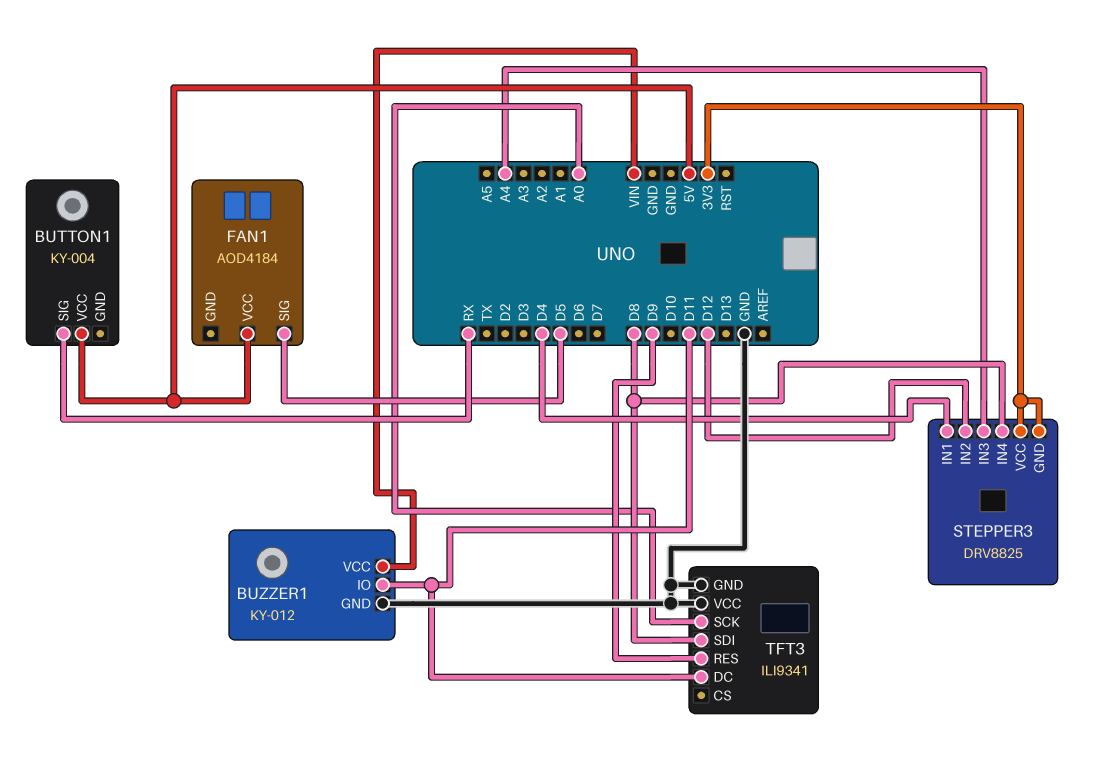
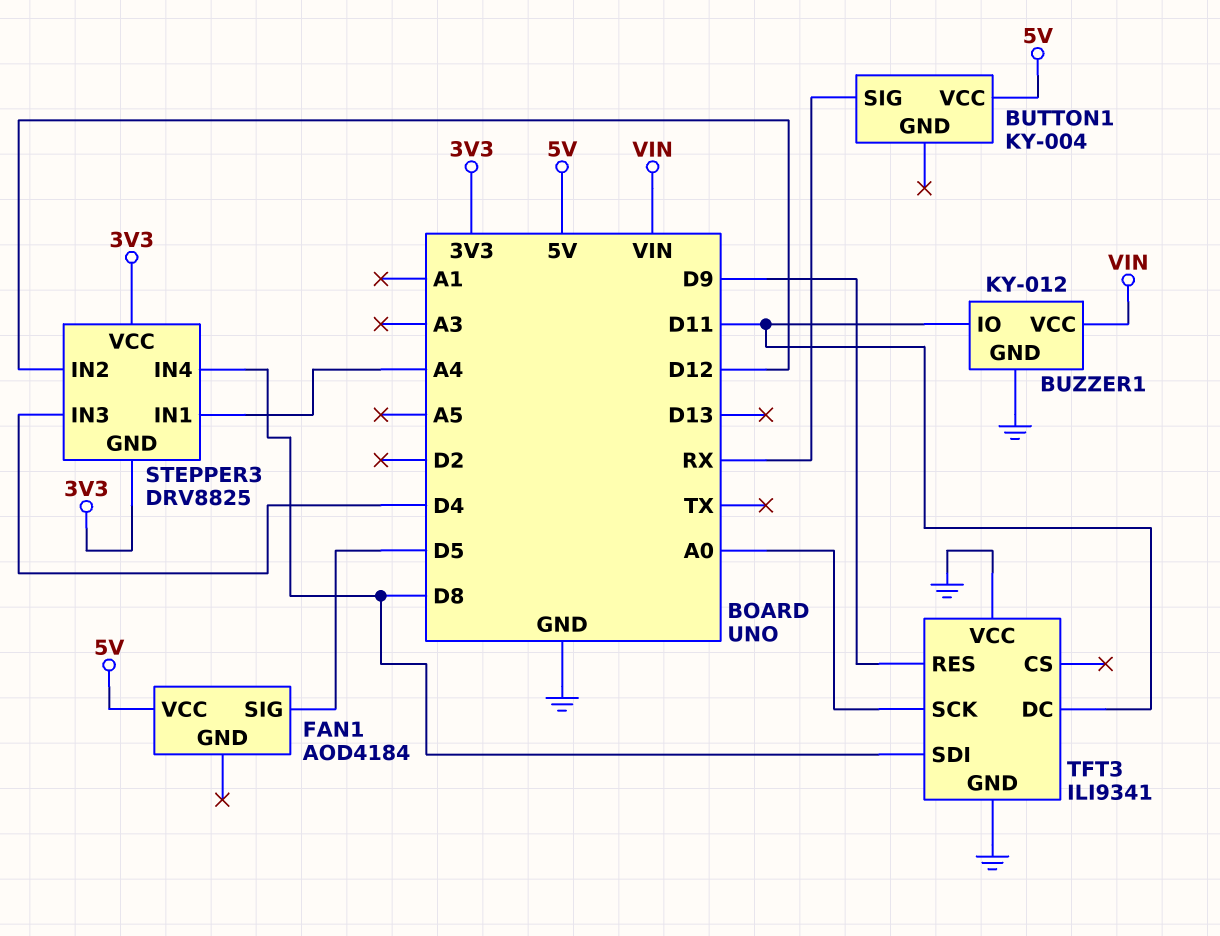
STEPPER3 pin IN1: D4 -> A4
STEPPER3 pin IN3: A4 -> D4

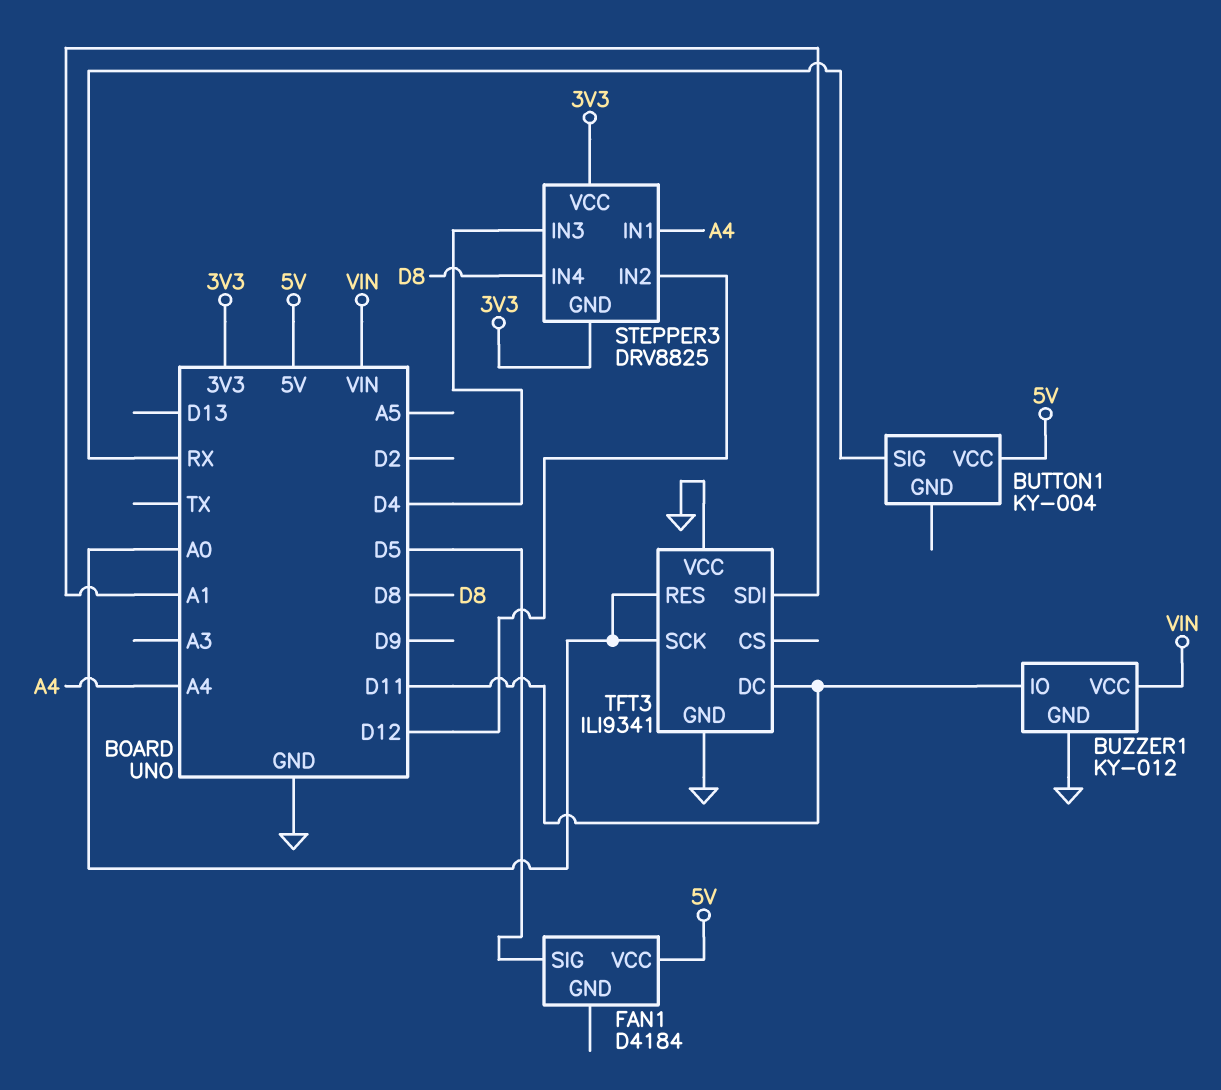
FAN1: AOD4184 -> D4184
TFT3 pin RES: D9 -> A0
TFT3 pin SDI: D8 -> A1

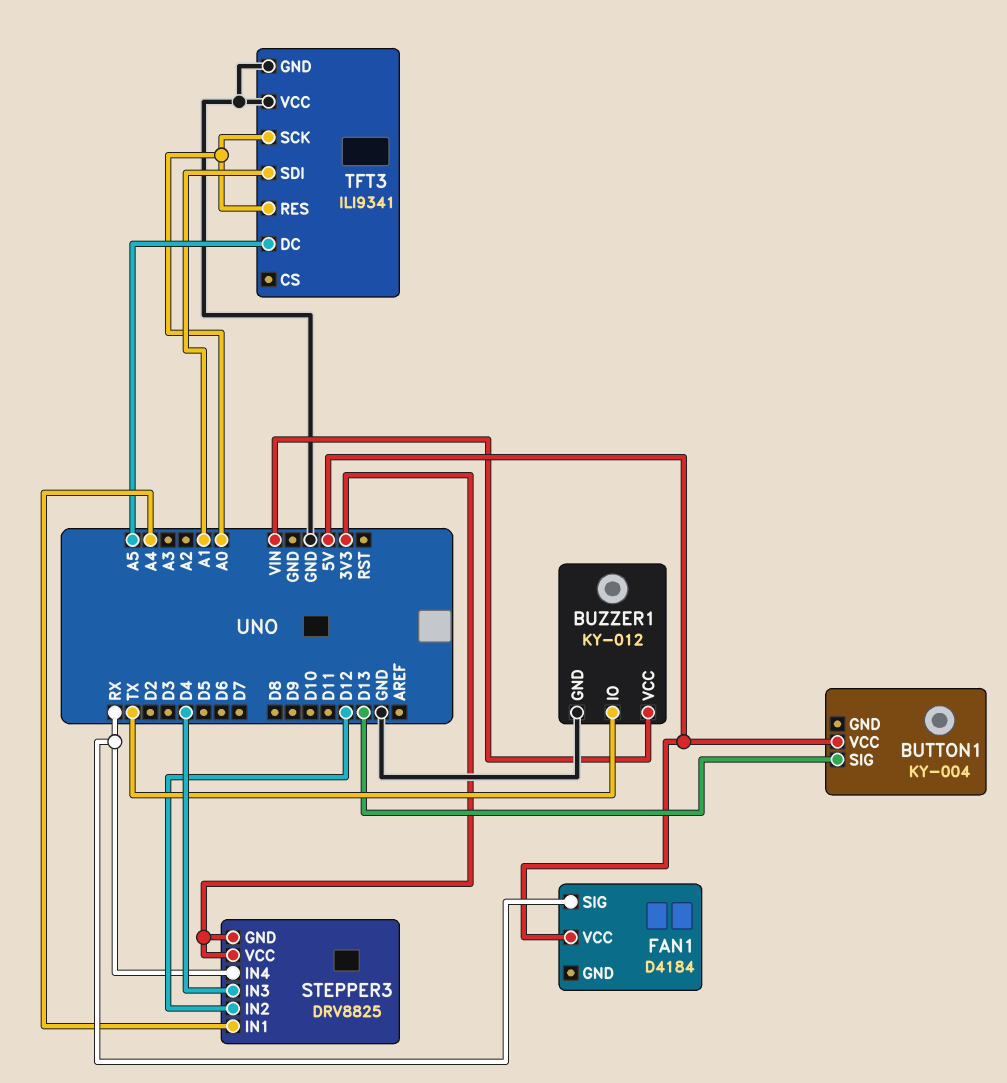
BUTTON1 pin SIG: RX -> D13
BUZZER1 pin IO: D11 -> TX
FAN1 pin SIG: D5 -> RX
STEPPER3 pin IN4: D8 -> RX
TFT3 pin DC: D11 -> A5

